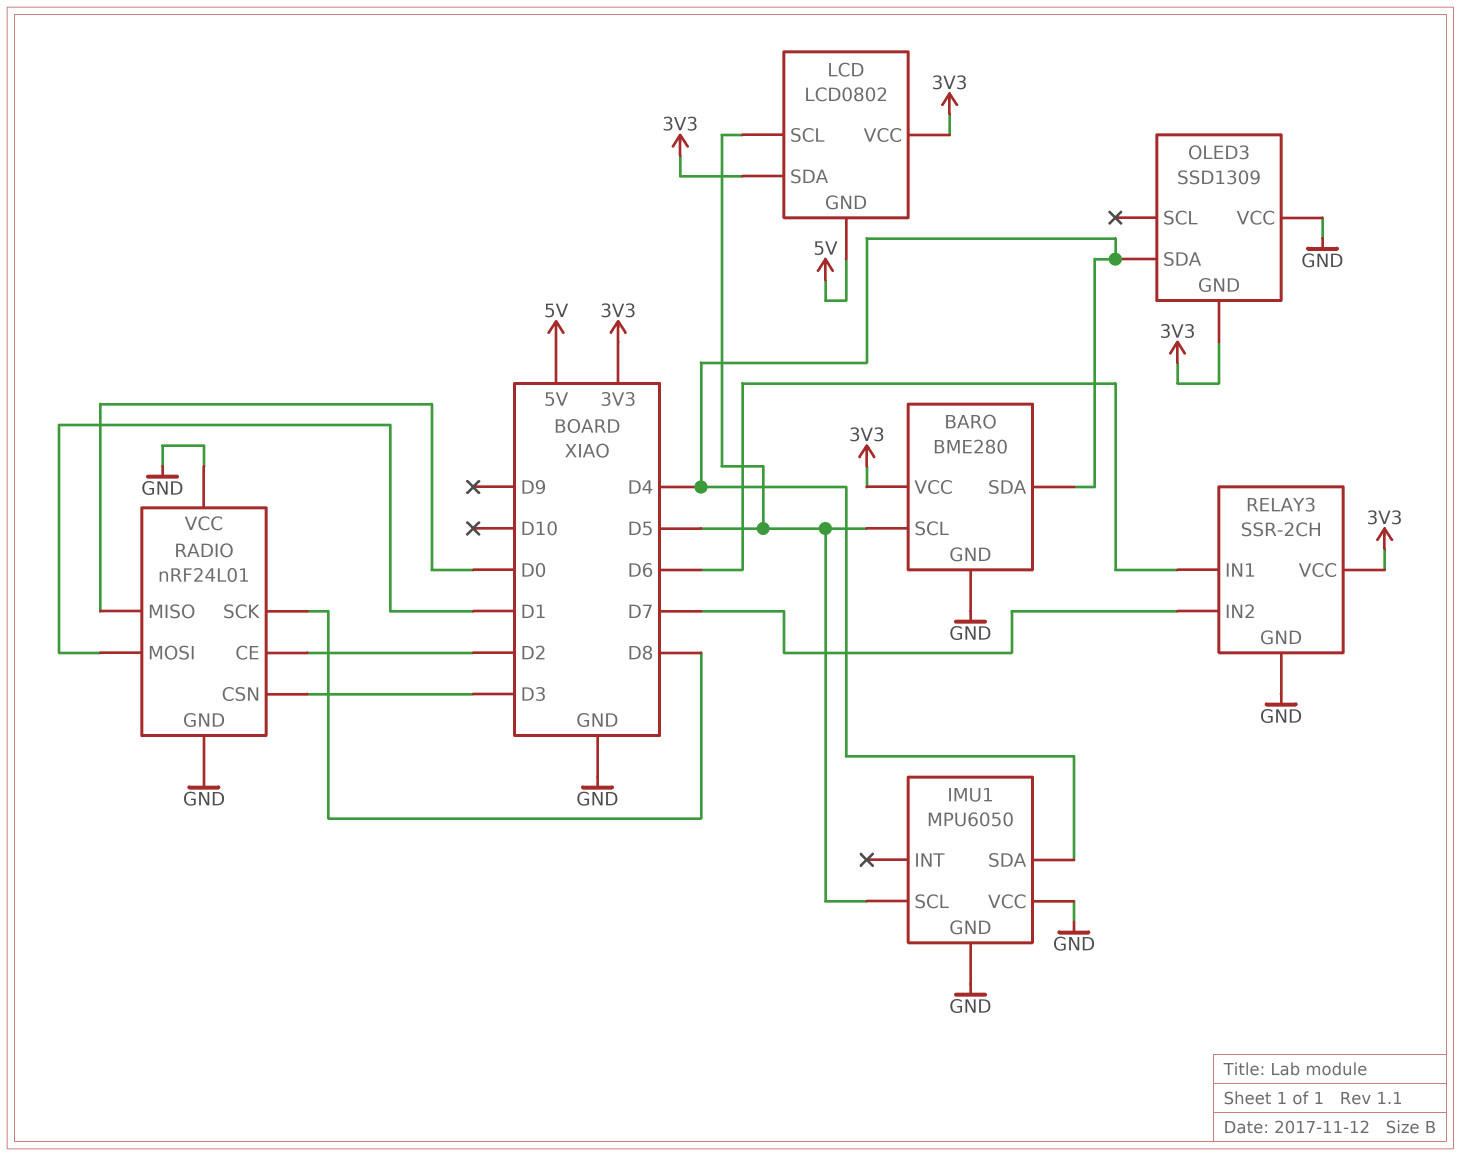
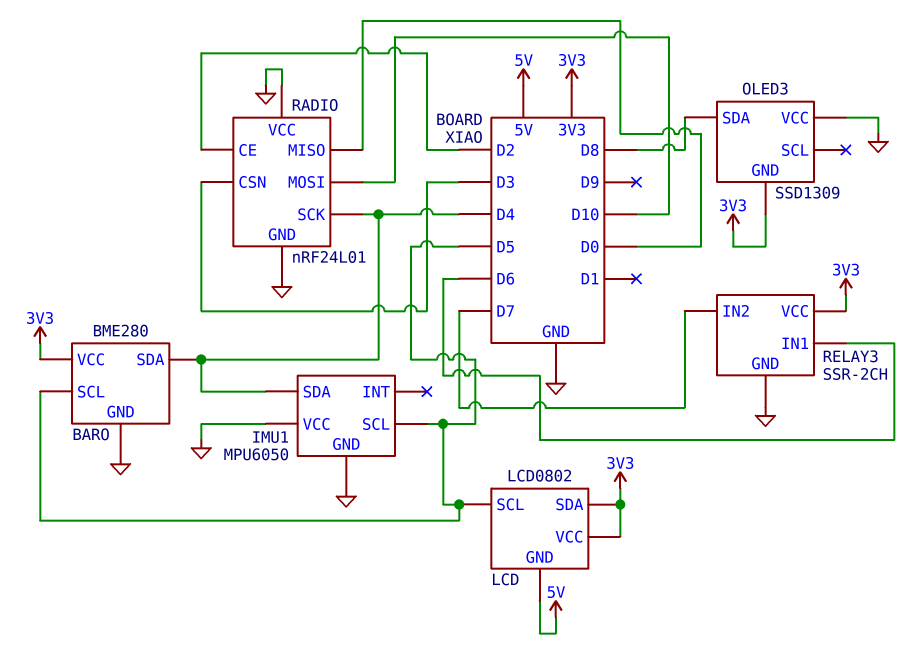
OLED3 pin SDA: D4 -> D8
RADIO pin MOSI: D1 -> D10
RADIO pin SCK: D8 -> D4

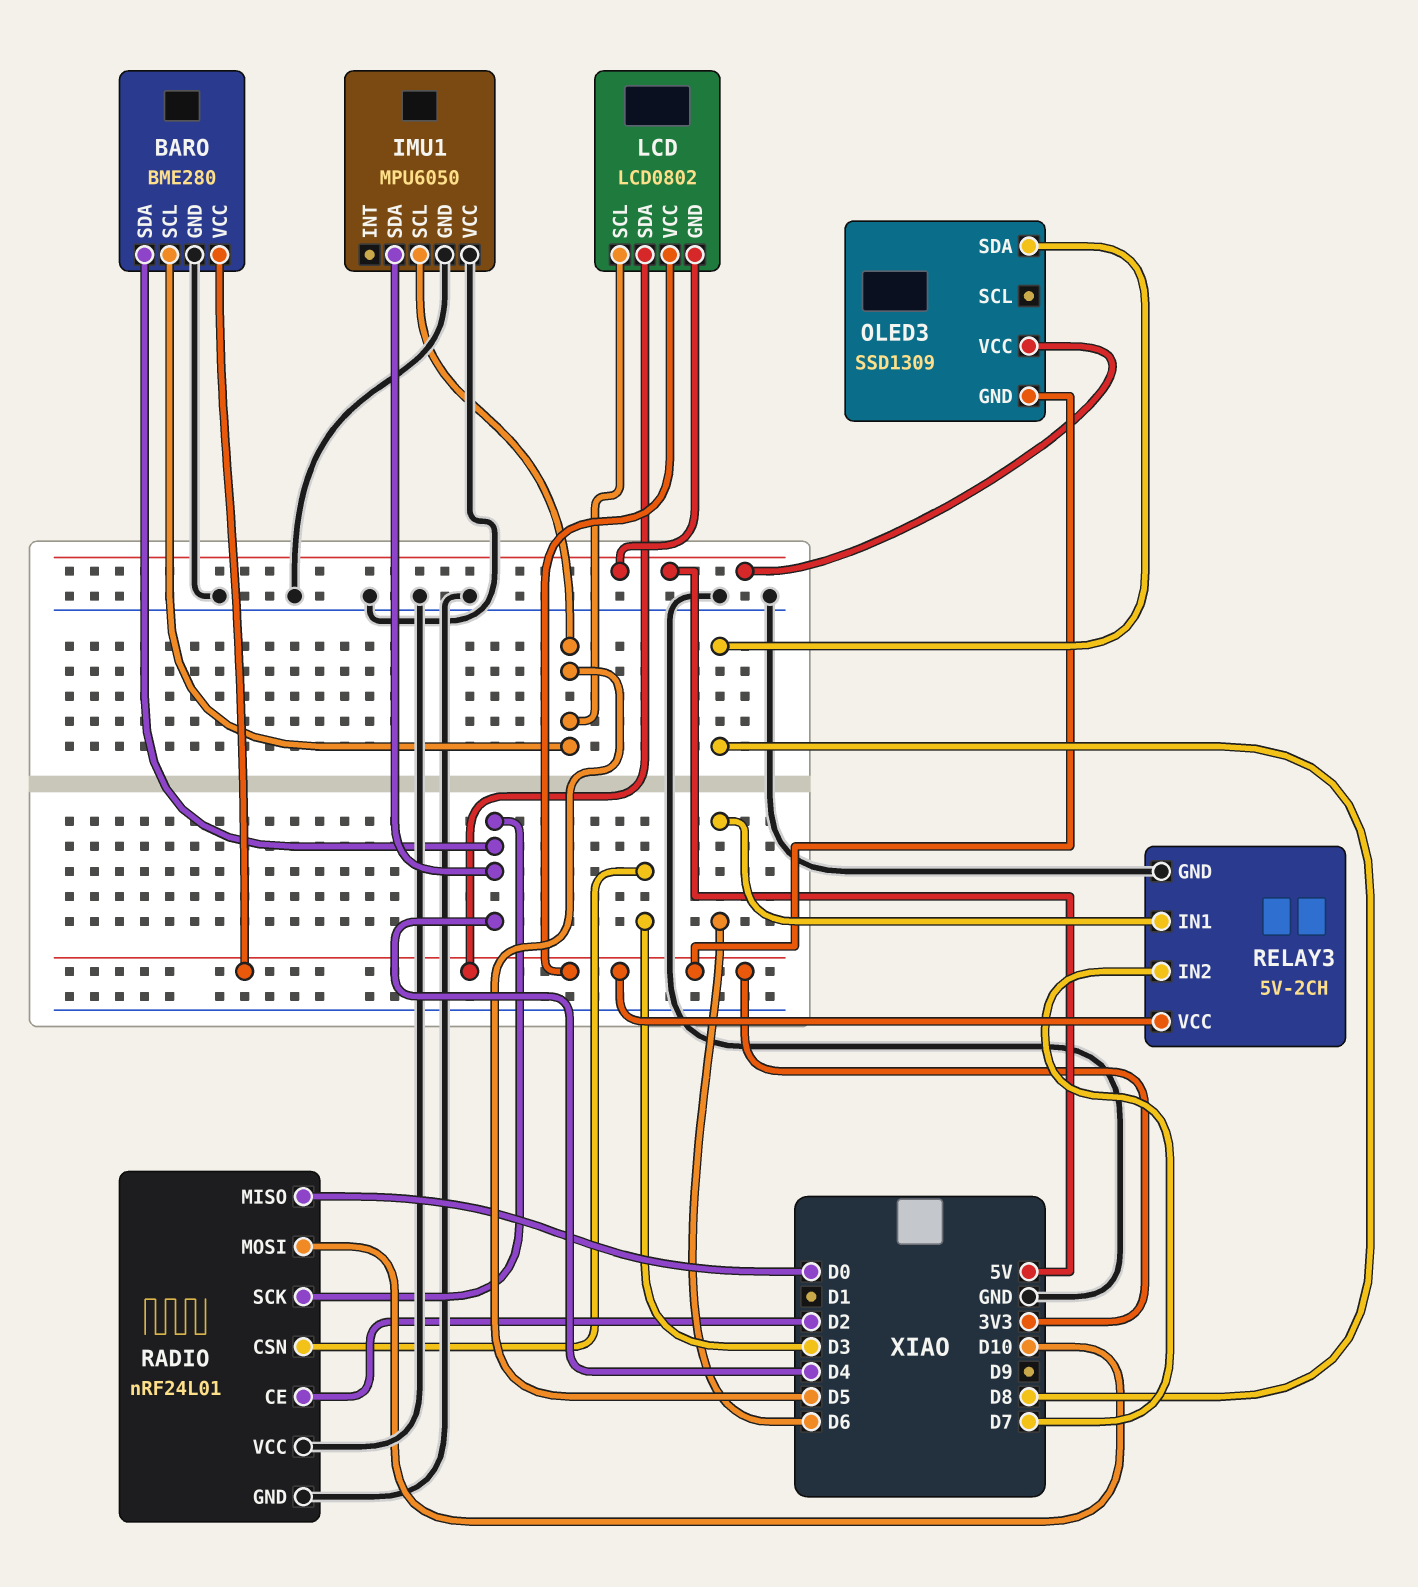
OLED3 pin VCC: GND -> 5V
RELAY3: SSR-2CH -> 5V-2CH

